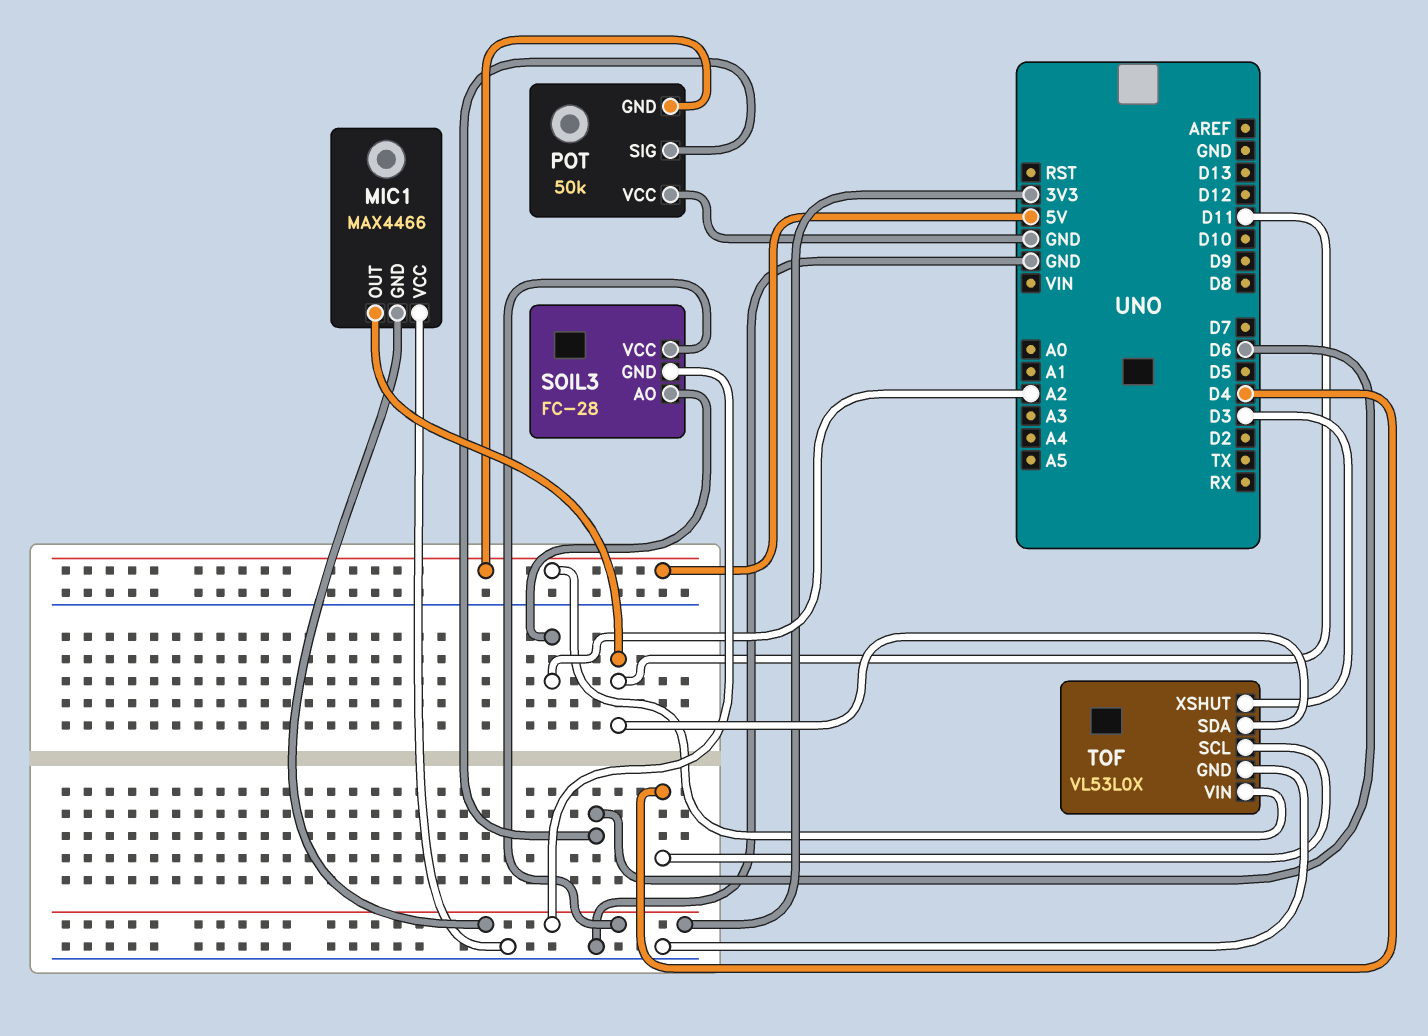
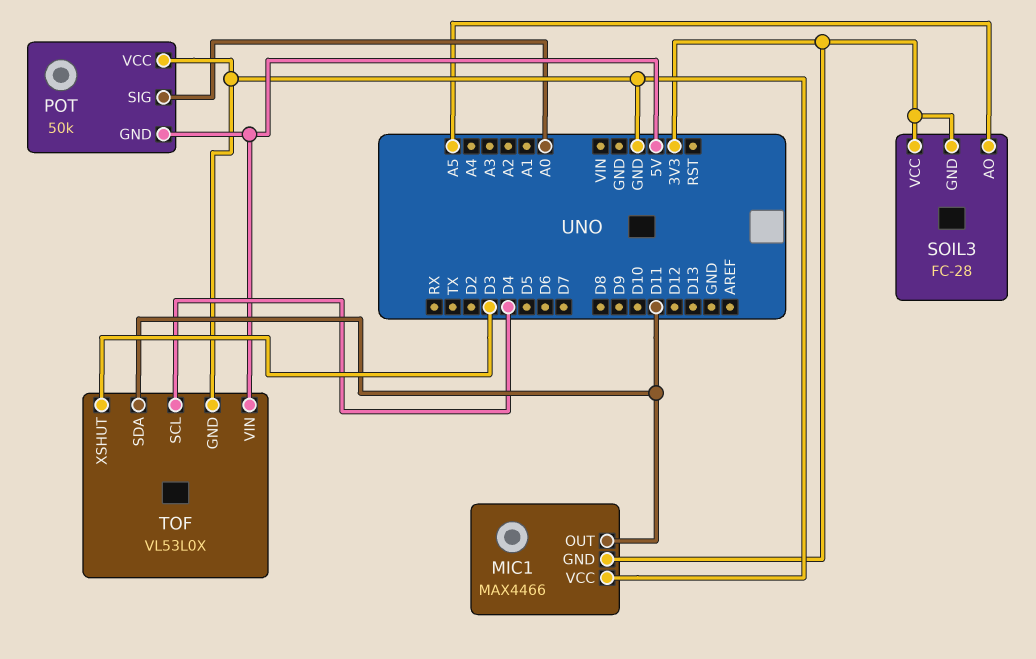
POT pin SIG: D6 -> A0
SOIL3 pin AO: A2 -> A5

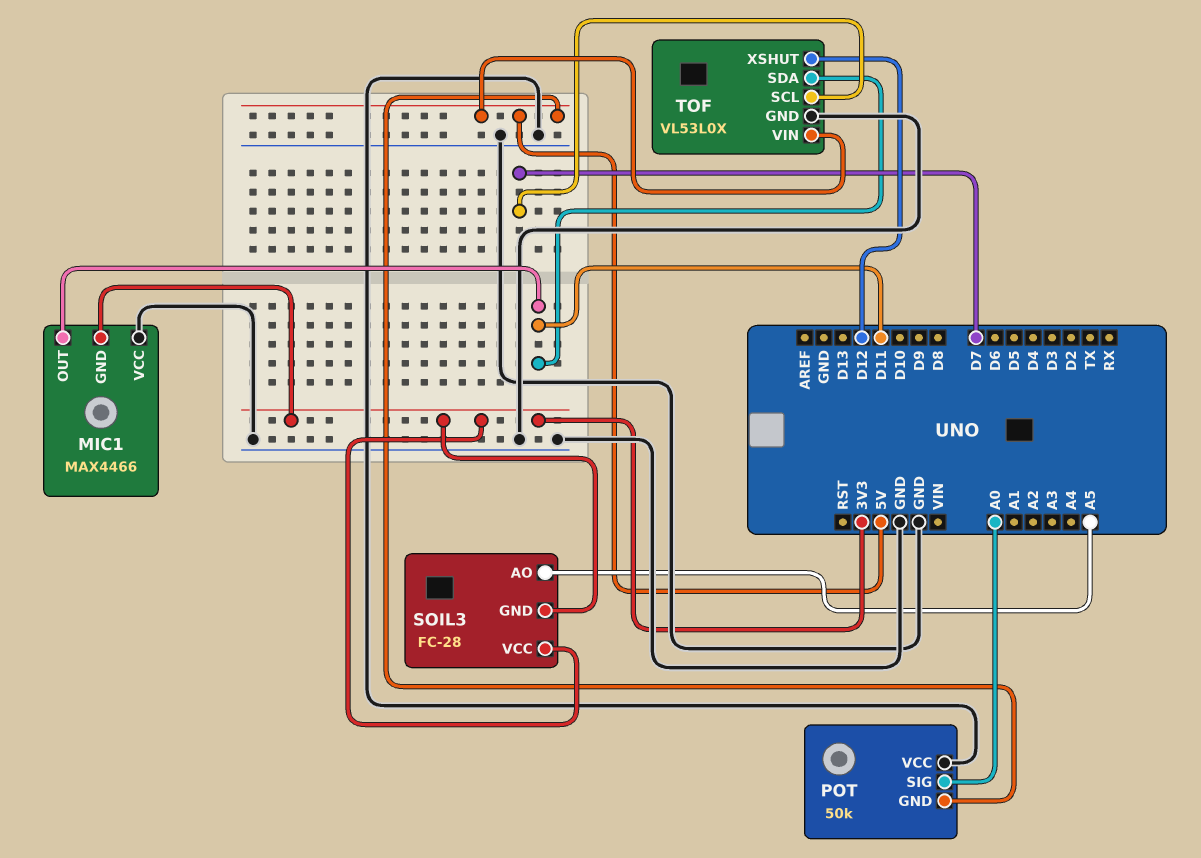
TOF pin SCL: D4 -> D7
TOF pin XSHUT: D3 -> D12

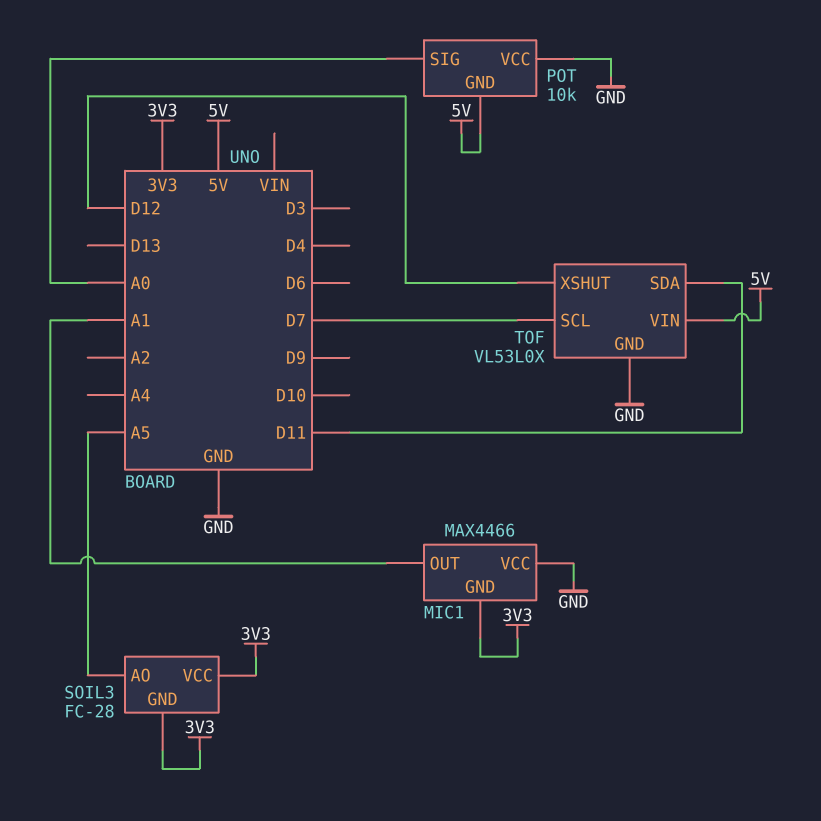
MIC1 pin OUT: D11 -> A1
POT: 50k -> 10k

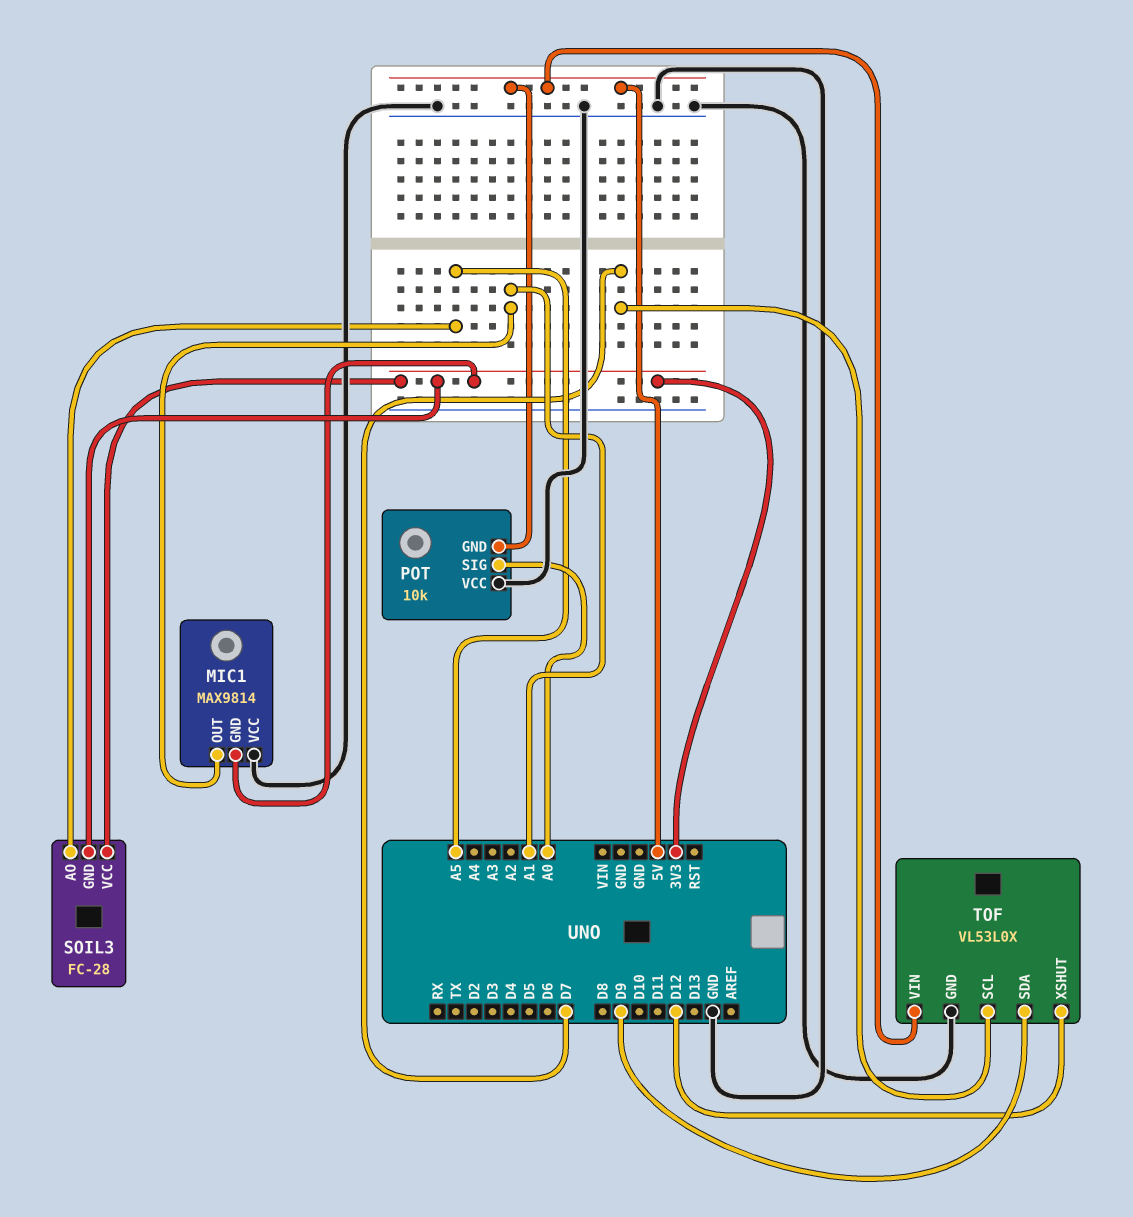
MIC1: MAX4466 -> MAX9814
TOF pin SDA: D11 -> D9

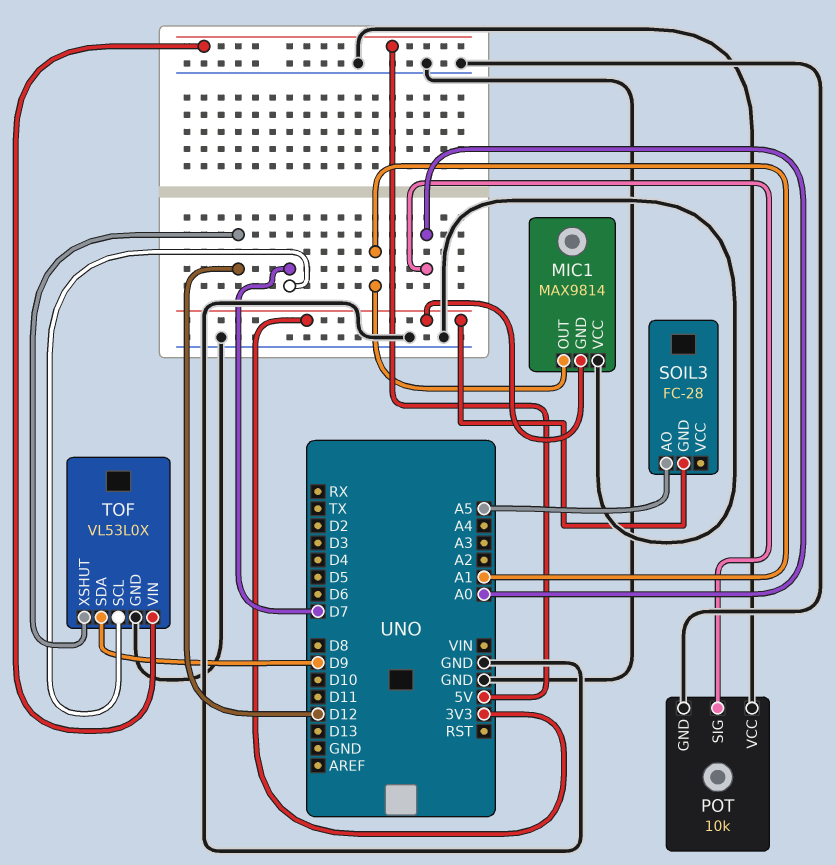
POT pin GND: 5V -> GND
SOIL3 pin VCC: 3V3 -> none

